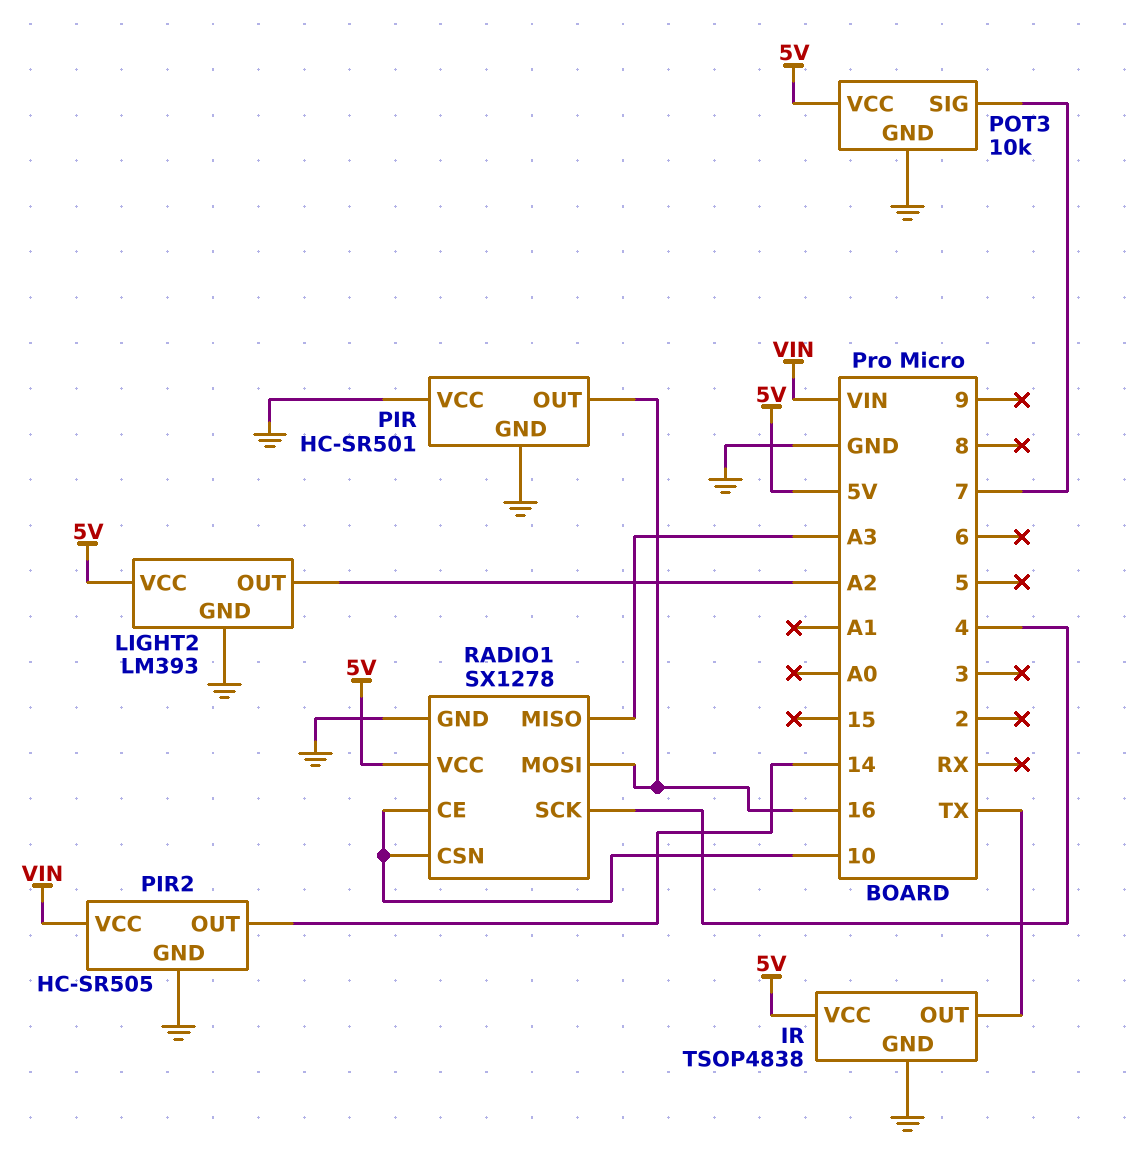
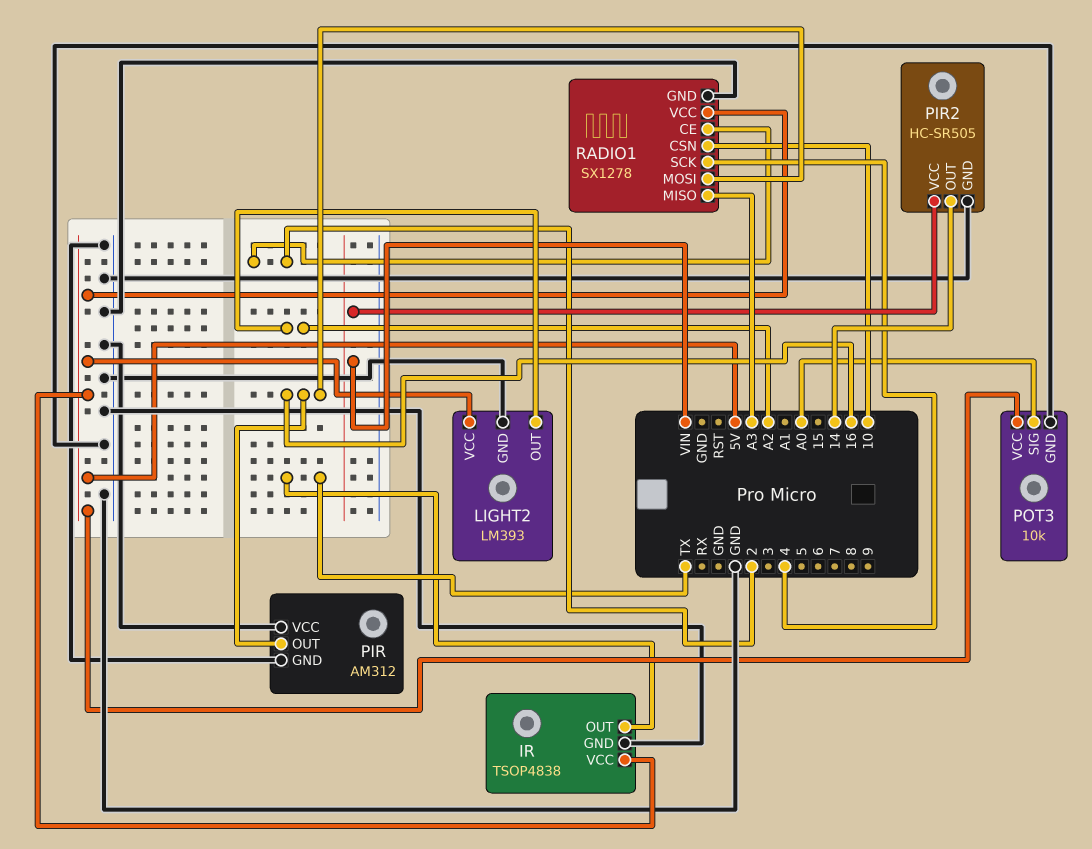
PIR: HC-SR501 -> AM312
POT3 pin SIG: 7 -> A0
RADIO1 pin CE: 10 -> 2

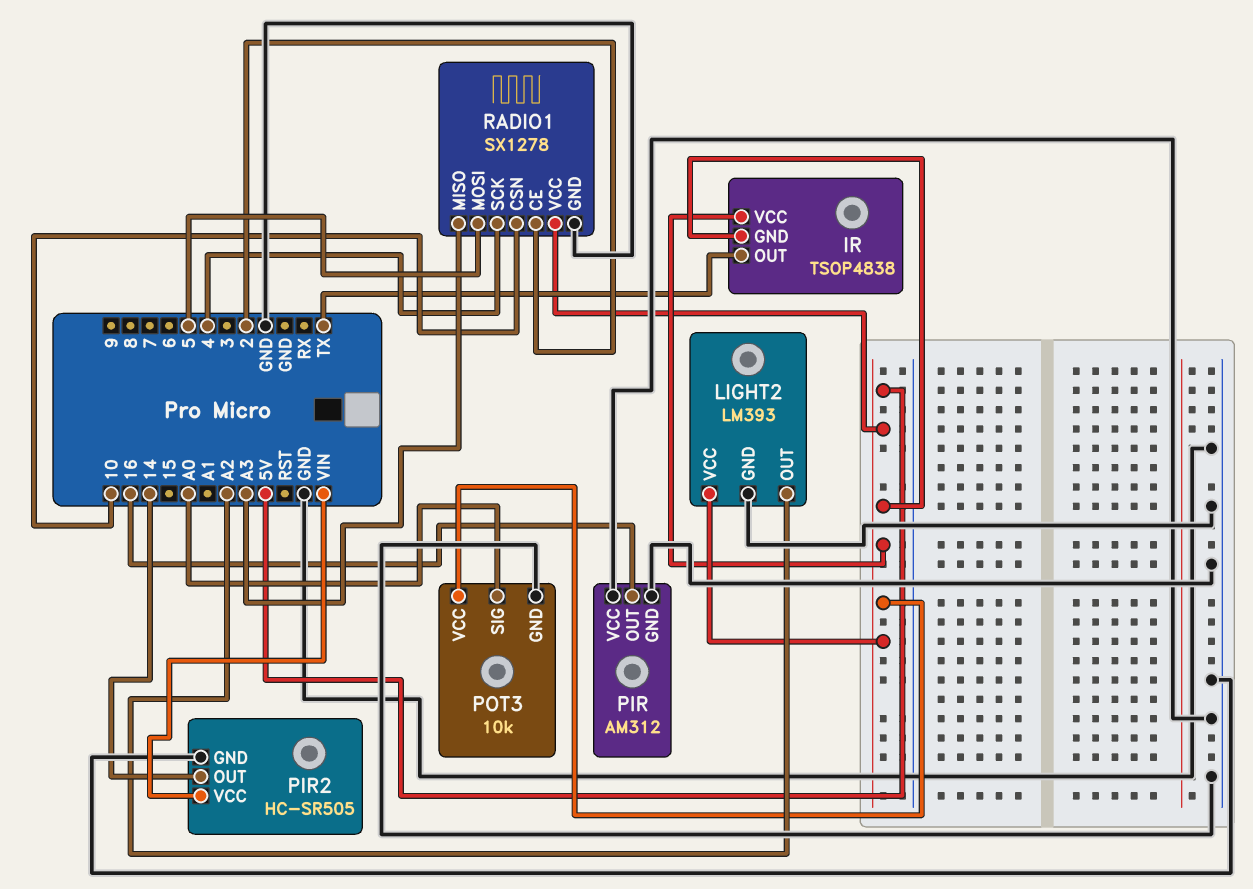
IR pin GND: GND -> 5V
RADIO1 pin MOSI: 16 -> 5

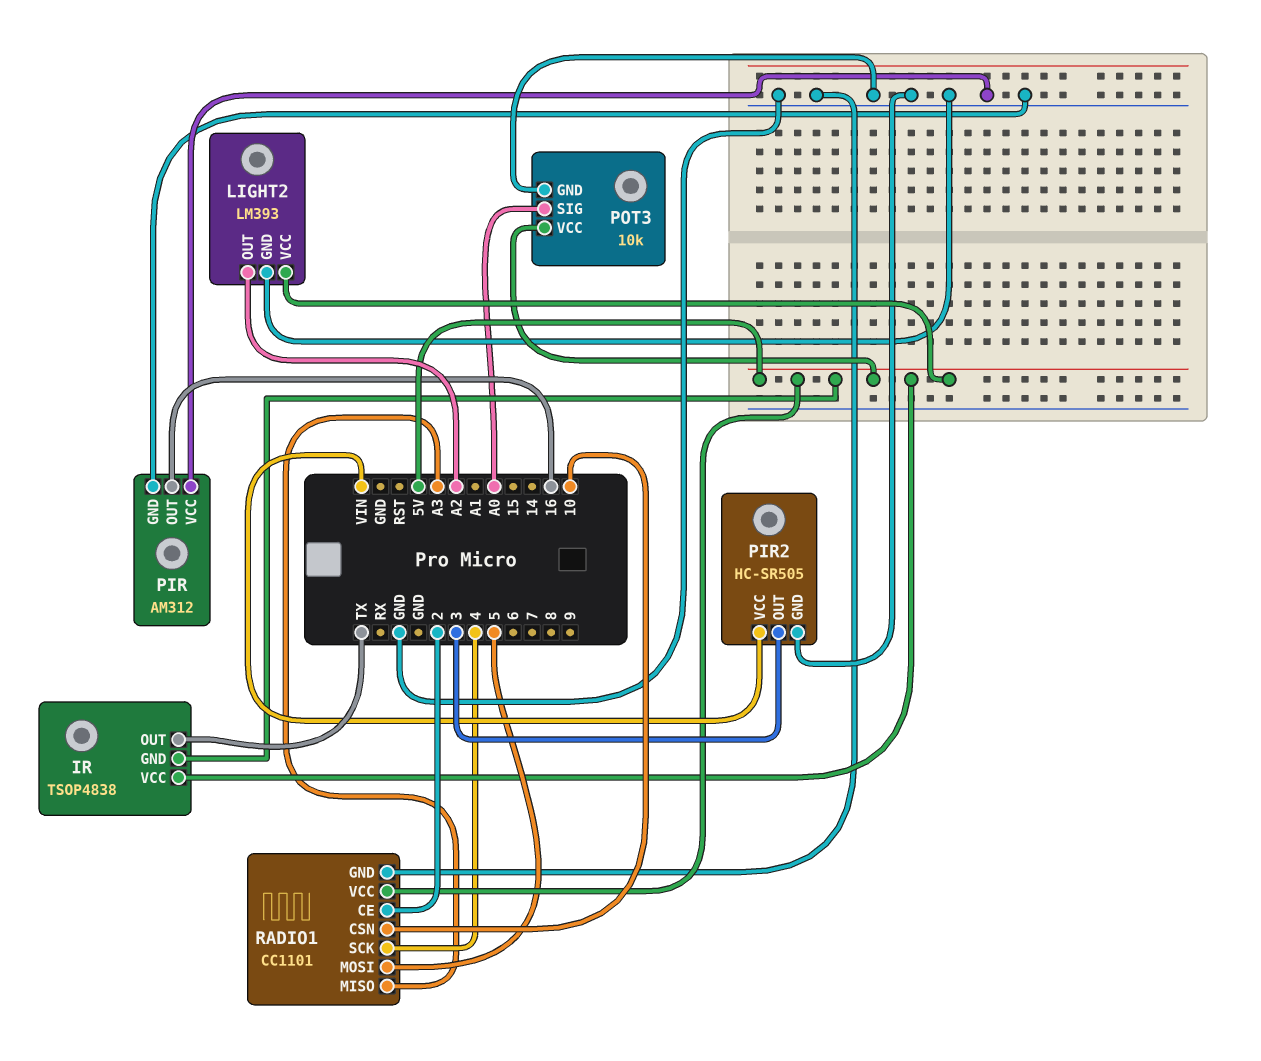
PIR2 pin OUT: 14 -> 3
RADIO1: SX1278 -> CC1101

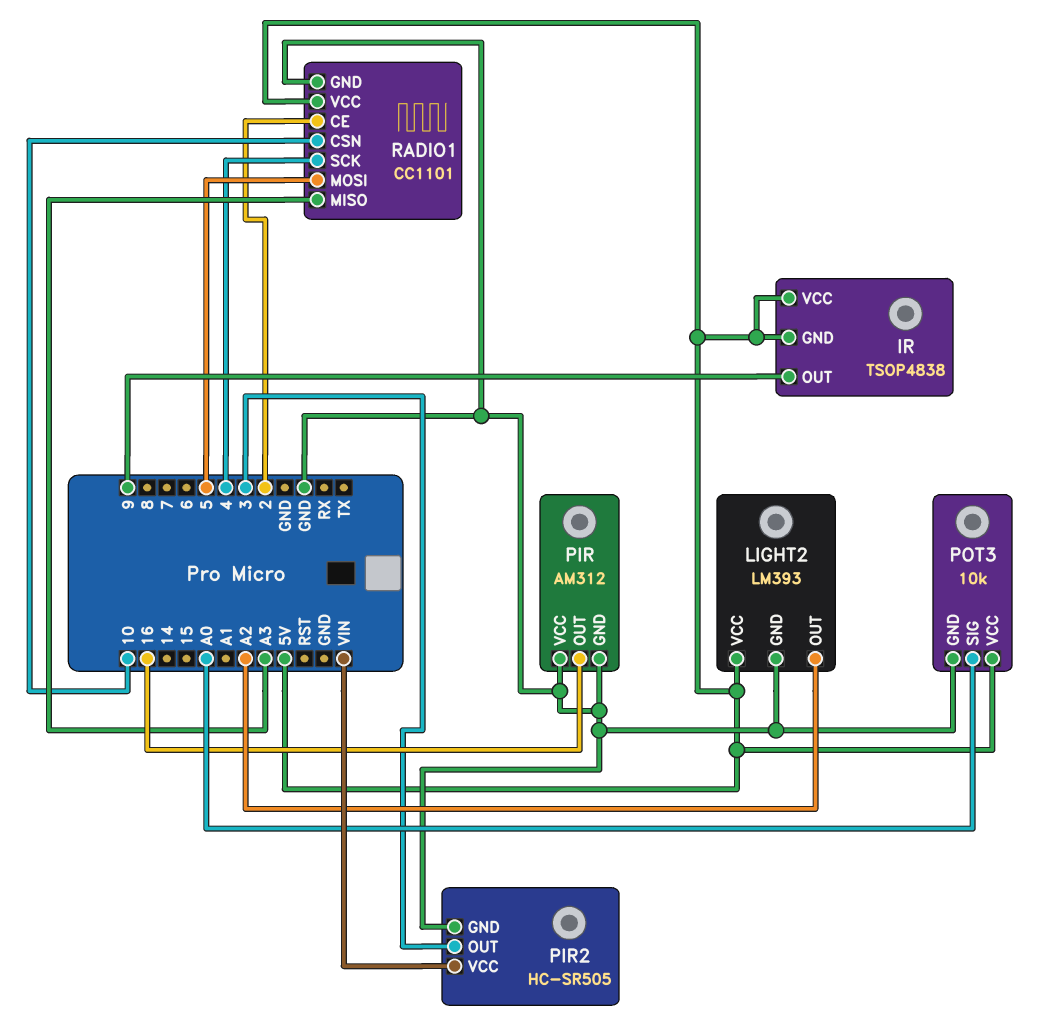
IR pin OUT: TX -> 9

